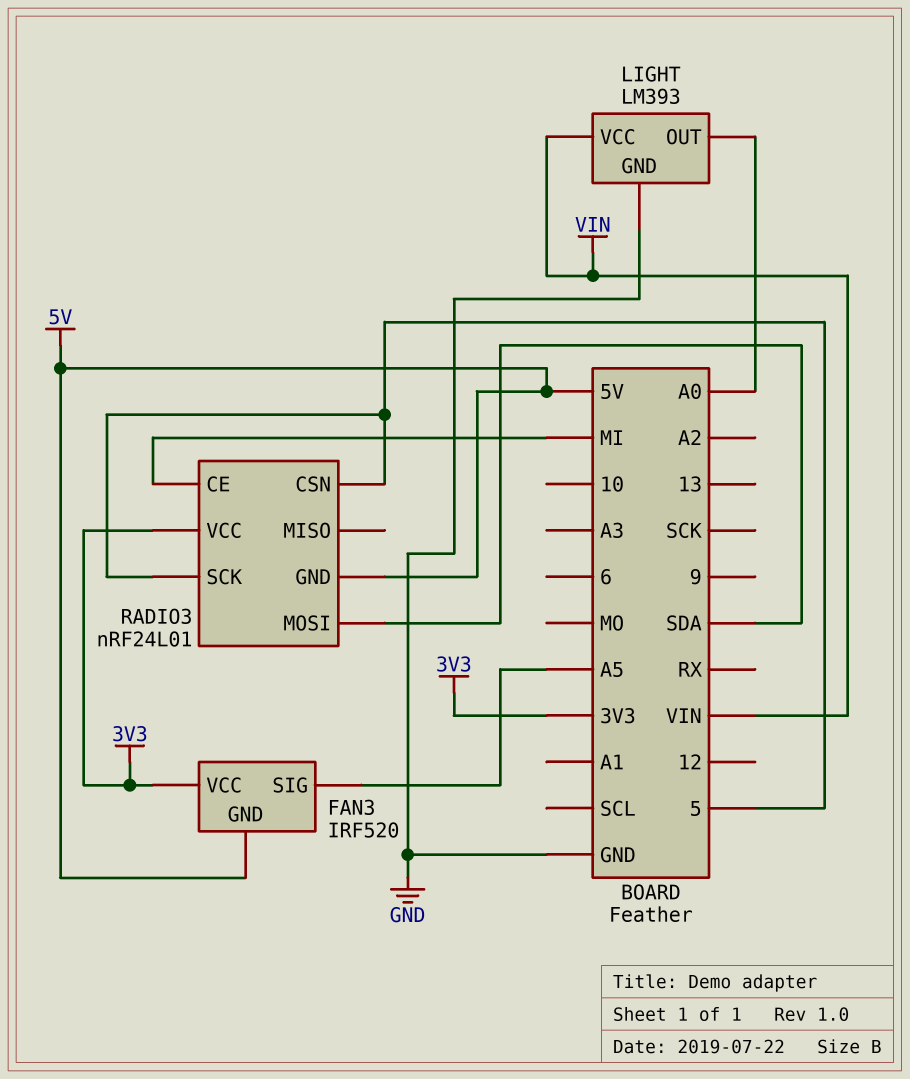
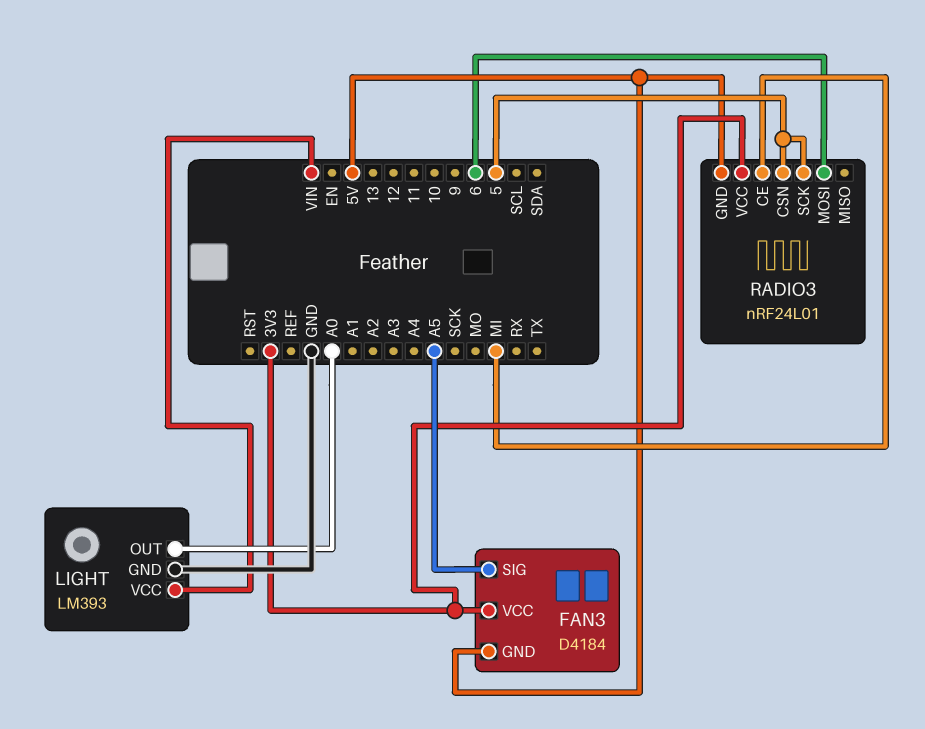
FAN3: IRF520 -> D4184
RADIO3 pin MOSI: SDA -> 6

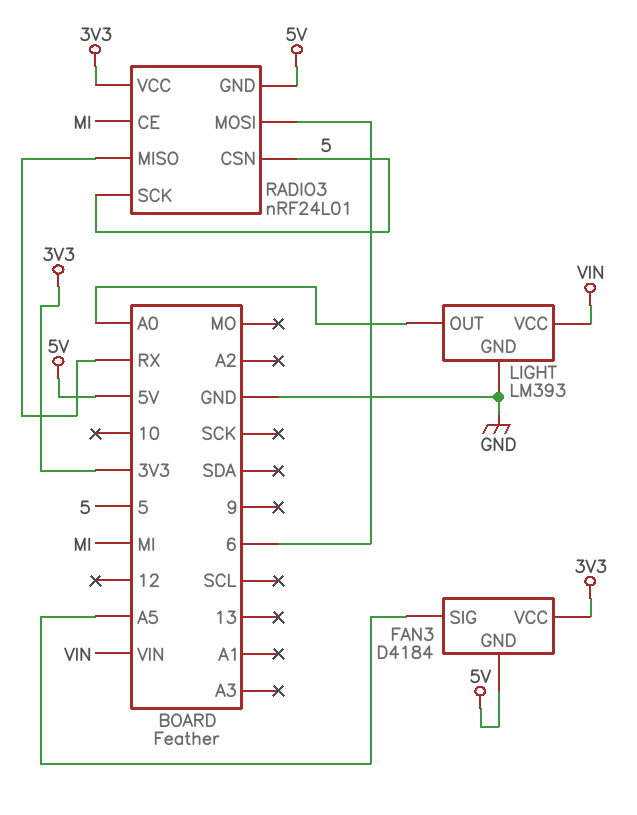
RADIO3 pin MISO: none -> RX

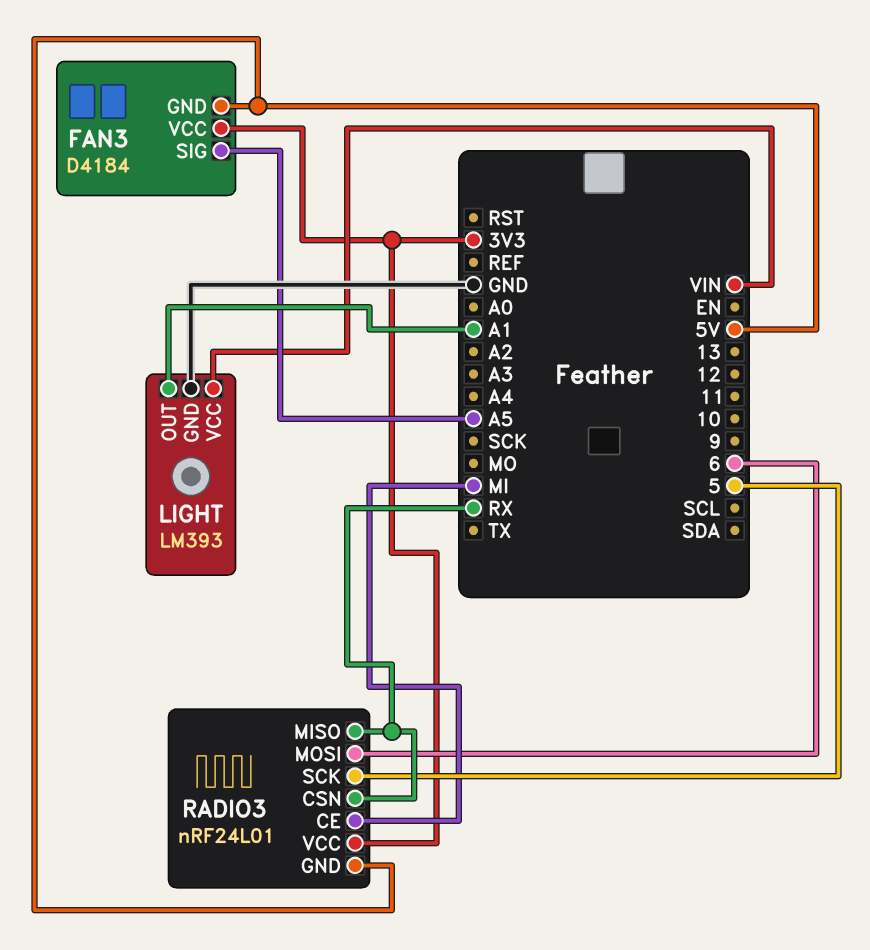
LIGHT pin OUT: A0 -> A1
RADIO3 pin CSN: 5 -> RX

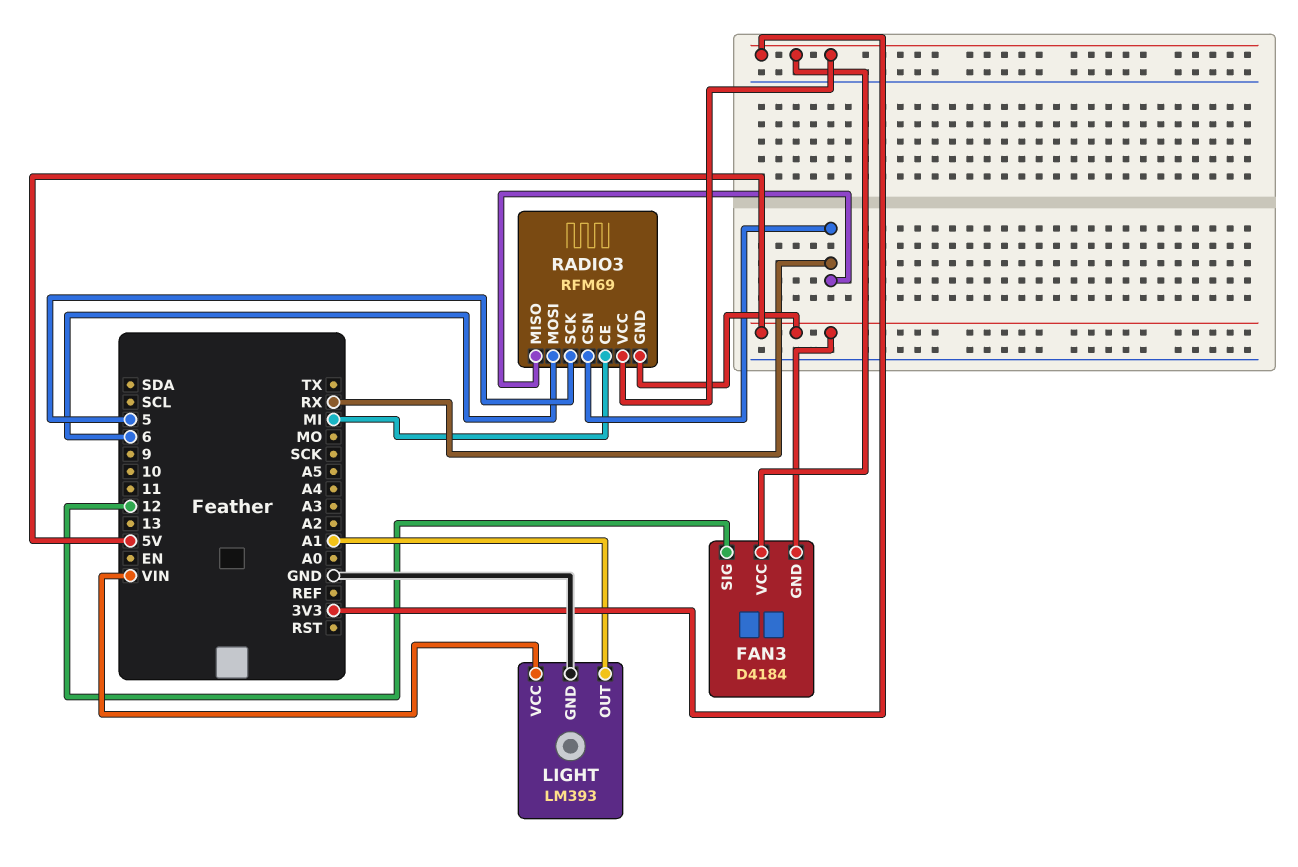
FAN3 pin SIG: A5 -> 12
RADIO3: nRF24L01 -> RFM69

